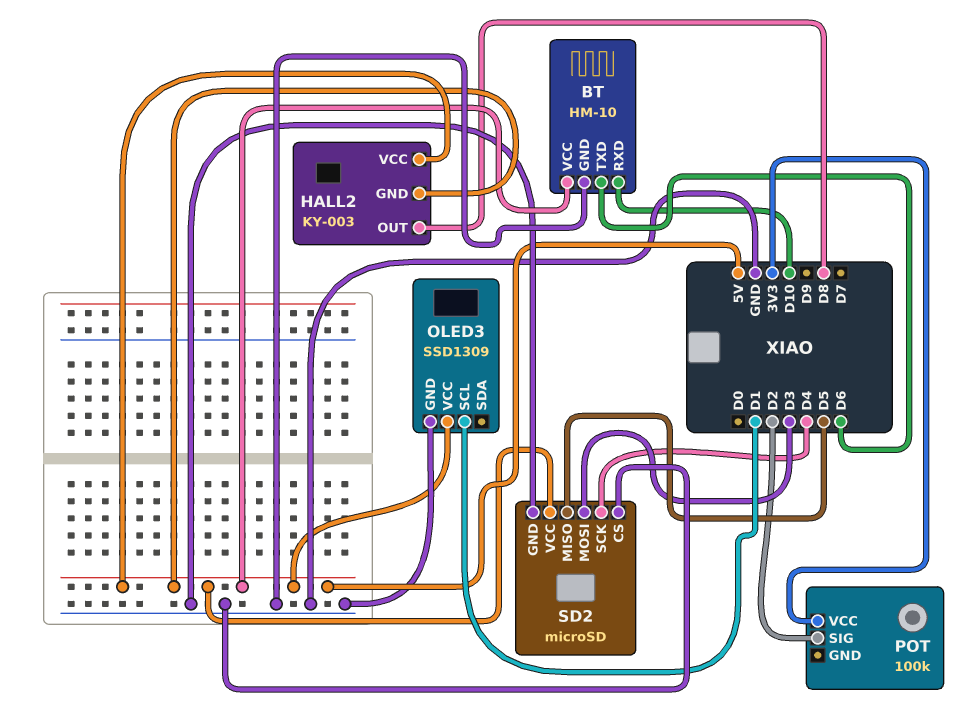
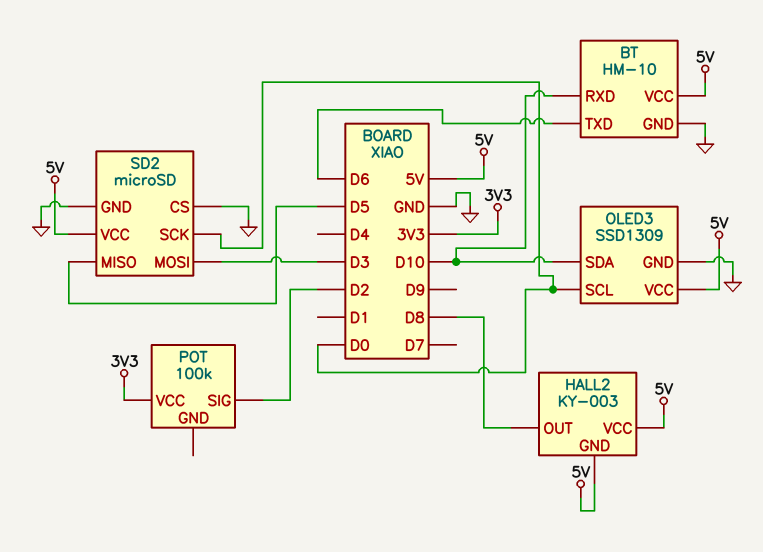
OLED3 pin SCL: D1 -> D0
OLED3 pin SDA: none -> D10
SD2 pin SCK: D4 -> D0

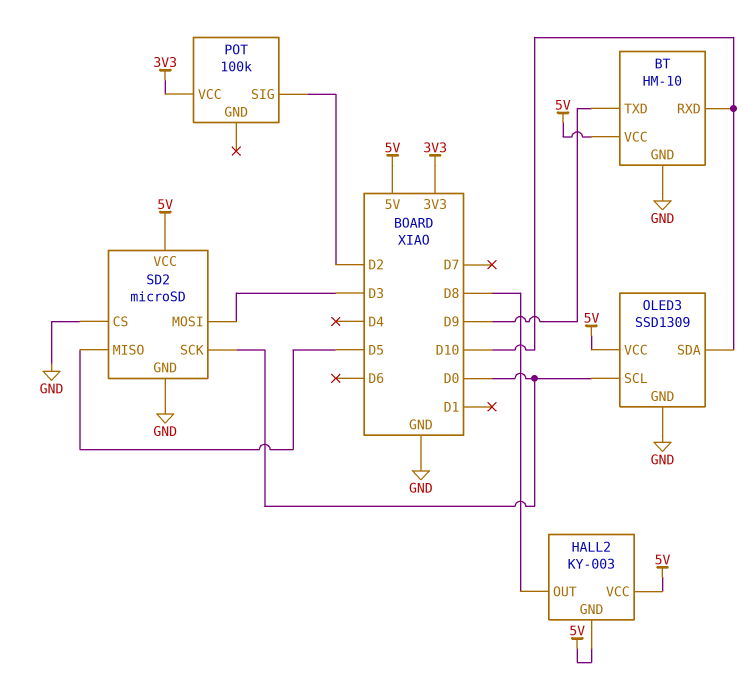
BT pin TXD: D6 -> D9

